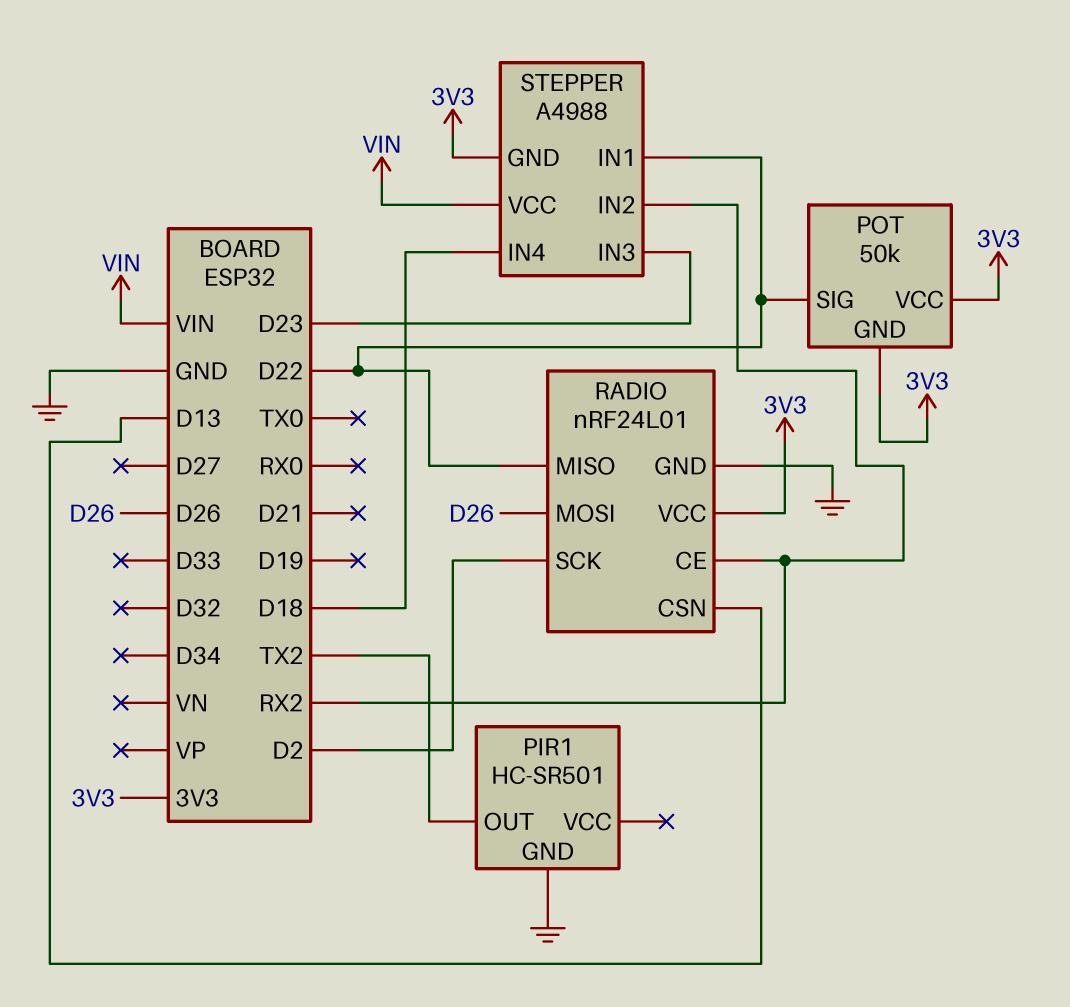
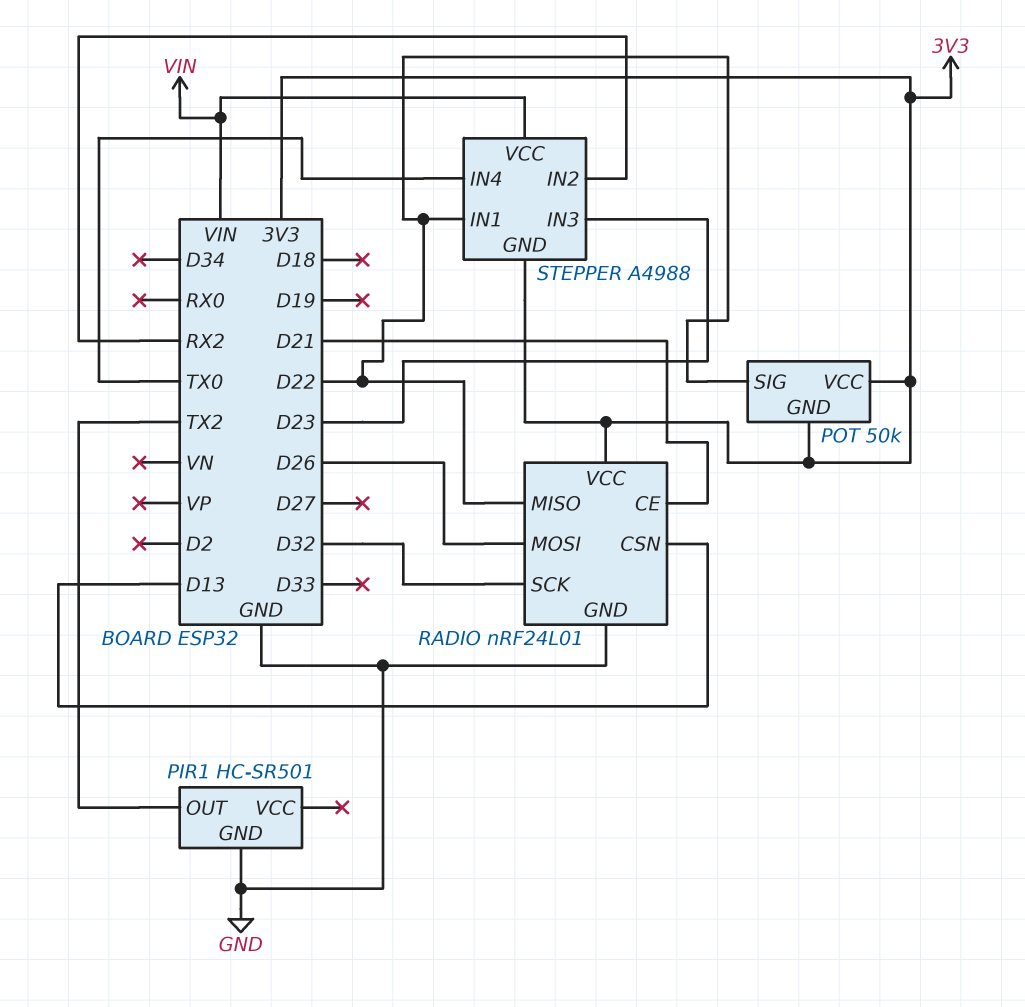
RADIO pin CE: RX2 -> D21
RADIO pin SCK: D2 -> D32
STEPPER pin IN4: D18 -> TX0

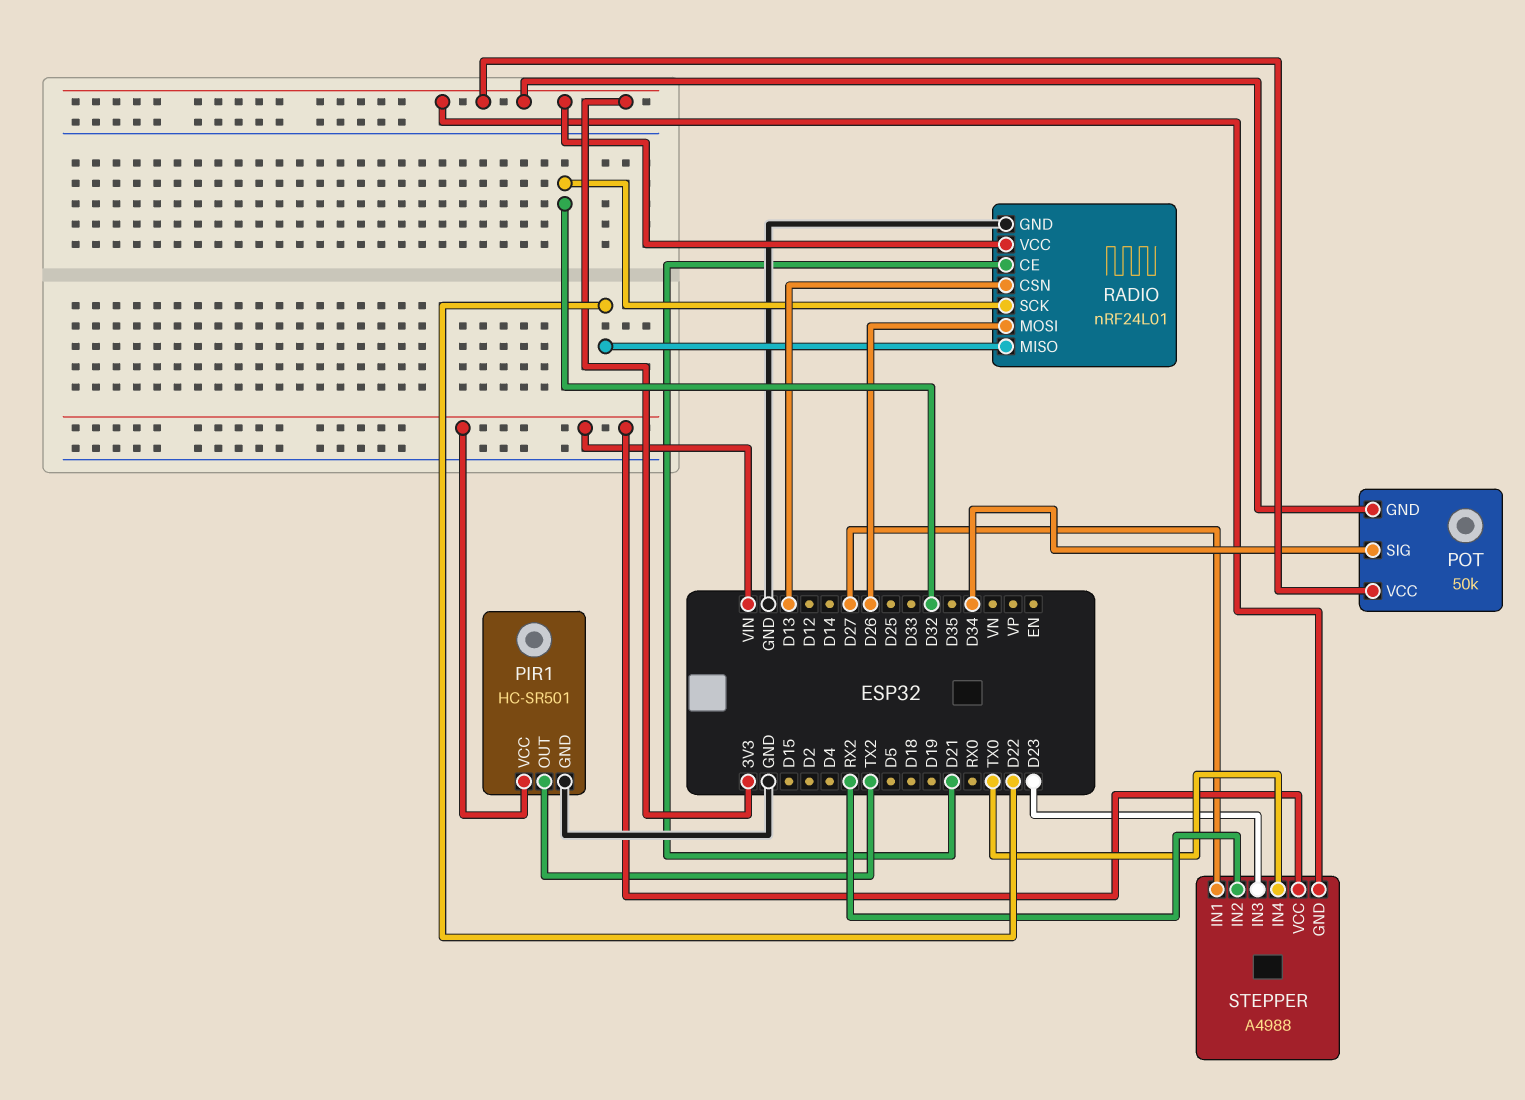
PIR1 pin VCC: none -> VIN
POT pin SIG: D22 -> D34
STEPPER pin IN1: D22 -> D27

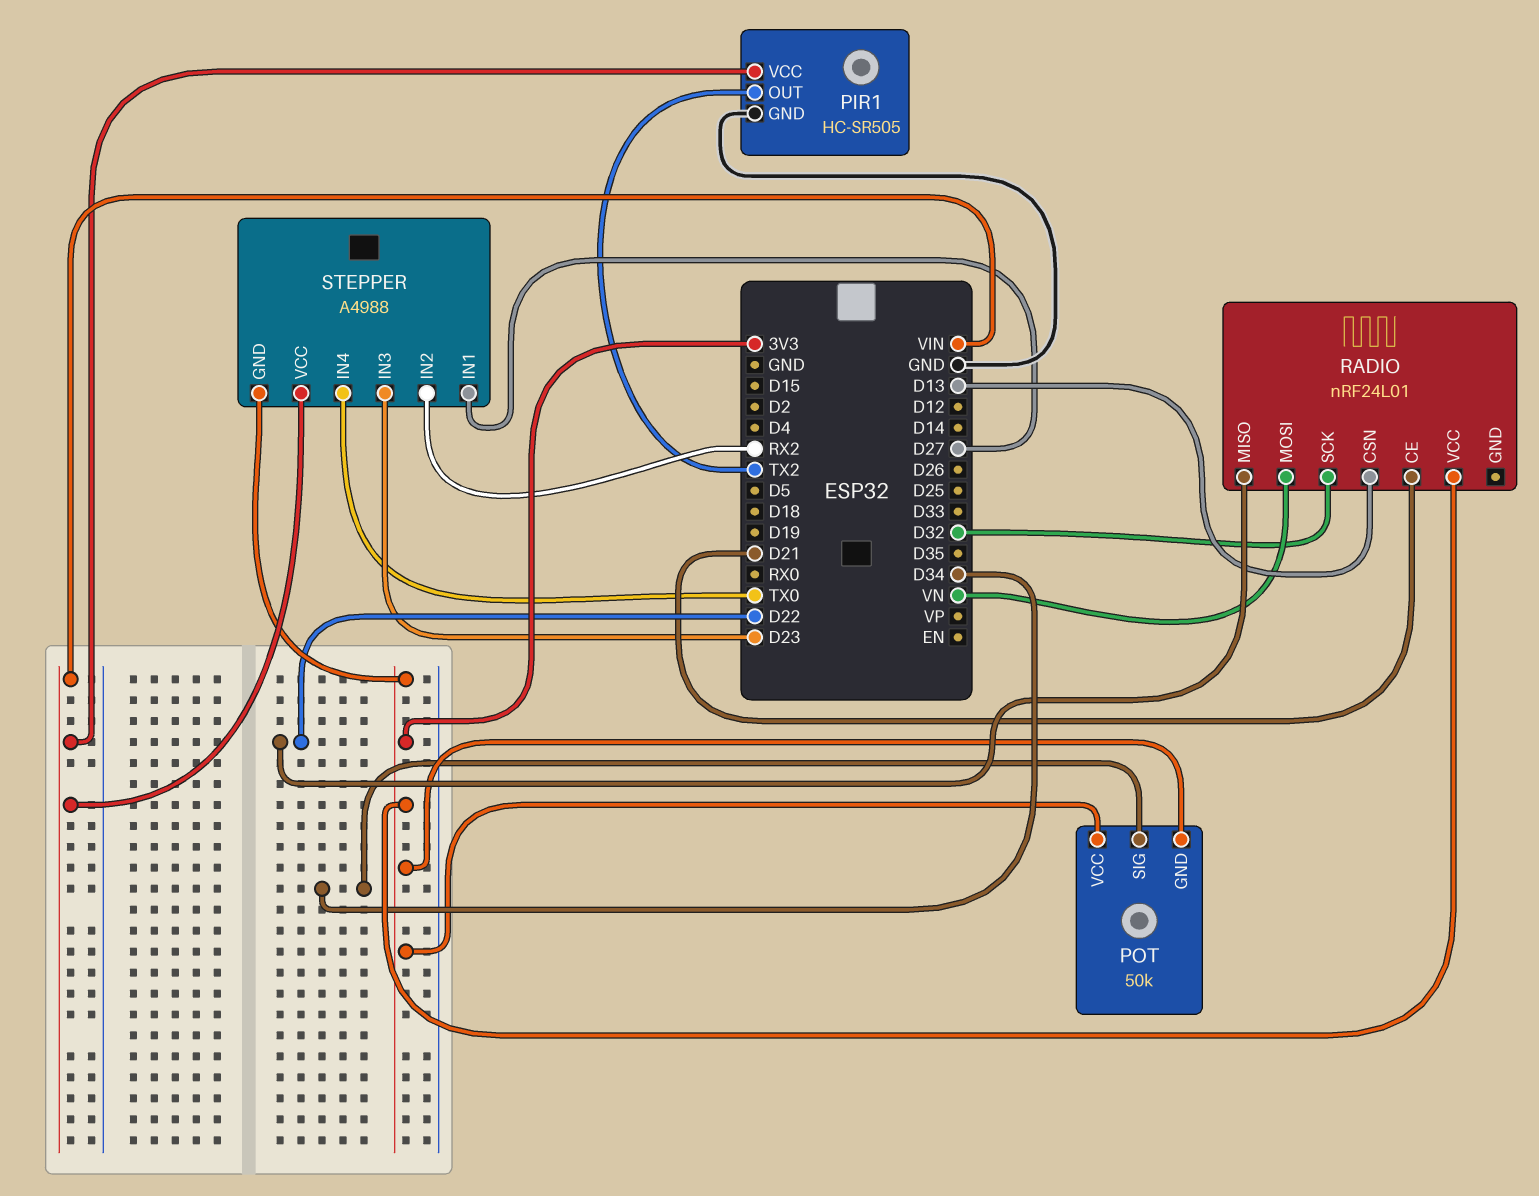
PIR1: HC-SR501 -> HC-SR505
RADIO pin GND: GND -> none
RADIO pin MOSI: D26 -> VN

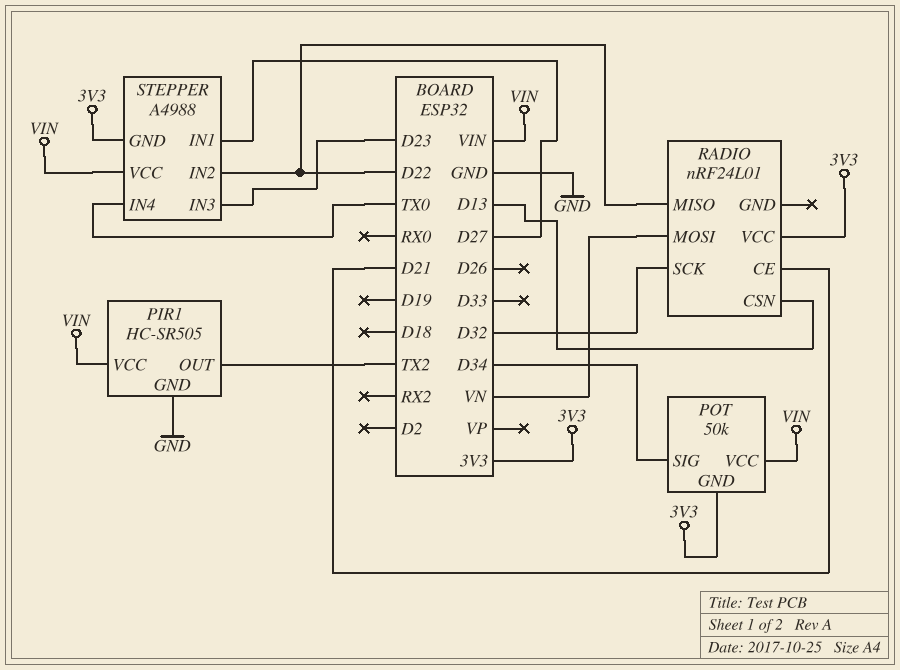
POT pin VCC: 3V3 -> VIN
STEPPER pin IN2: RX2 -> D22

